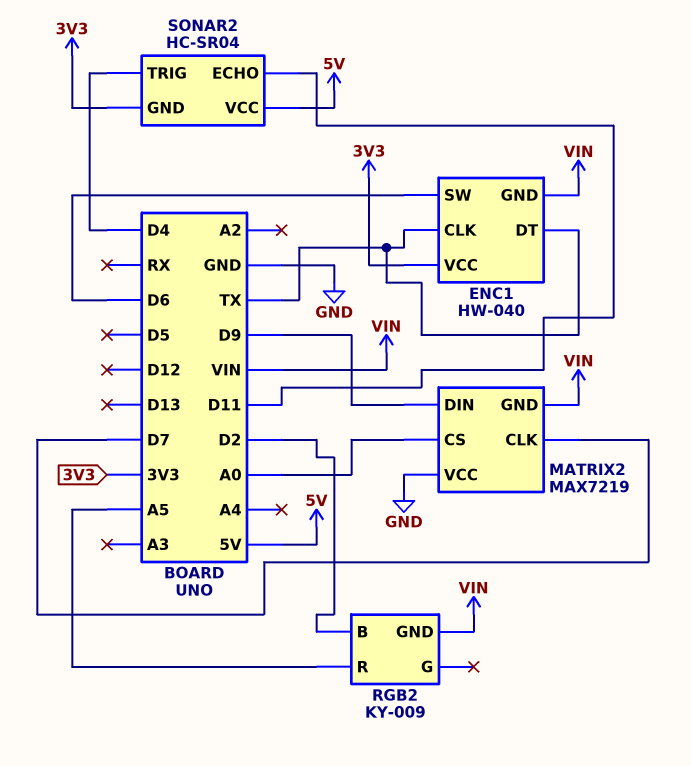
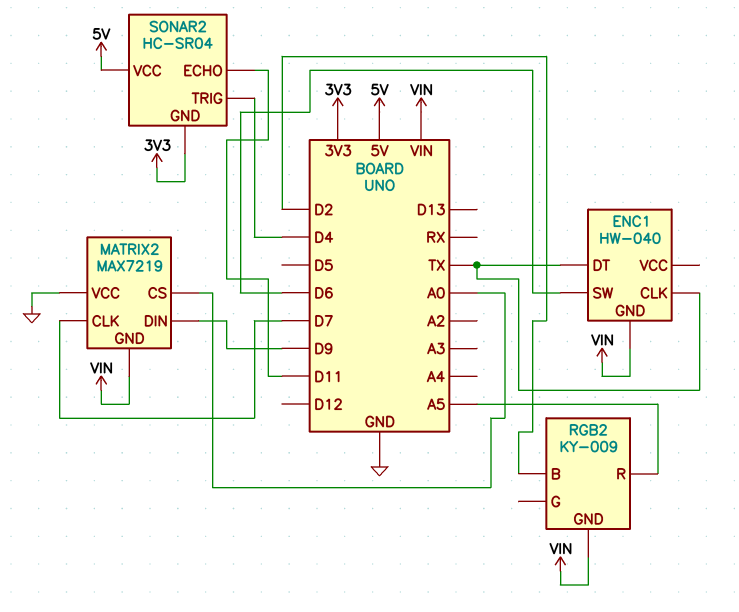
ENC1 pin VCC: 3V3 -> none

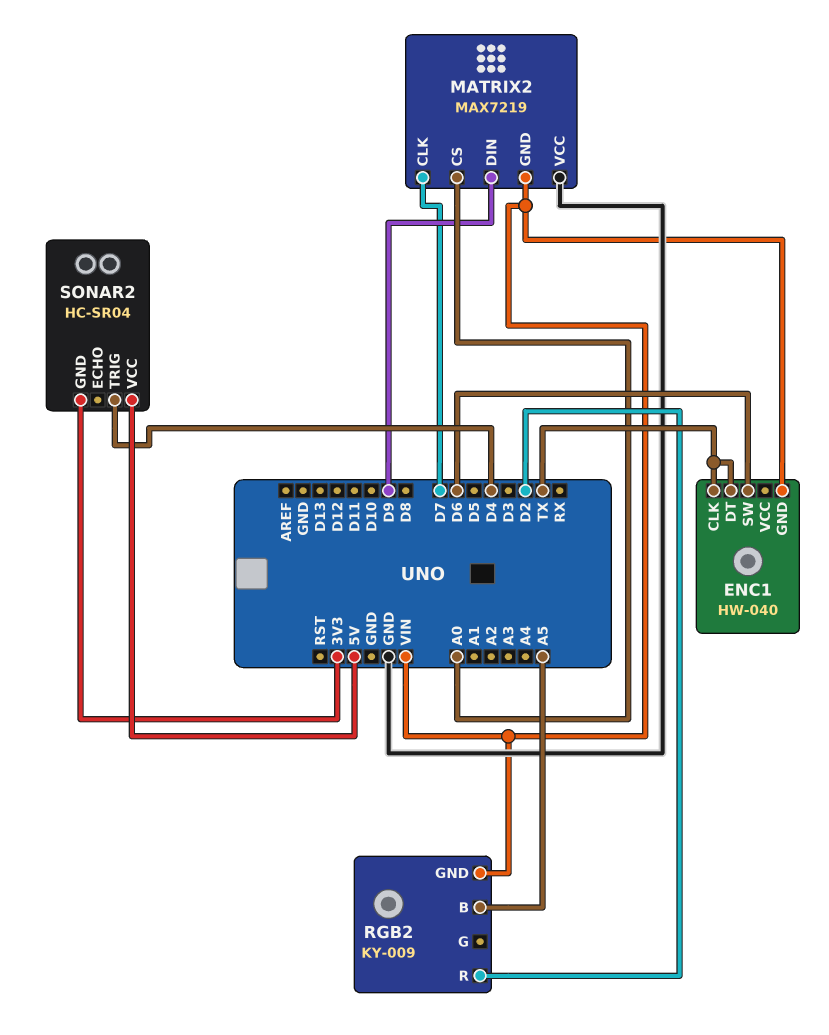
RGB2 pin B: D2 -> A5
RGB2 pin R: A5 -> D2
SONAR2 pin ECHO: D11 -> none

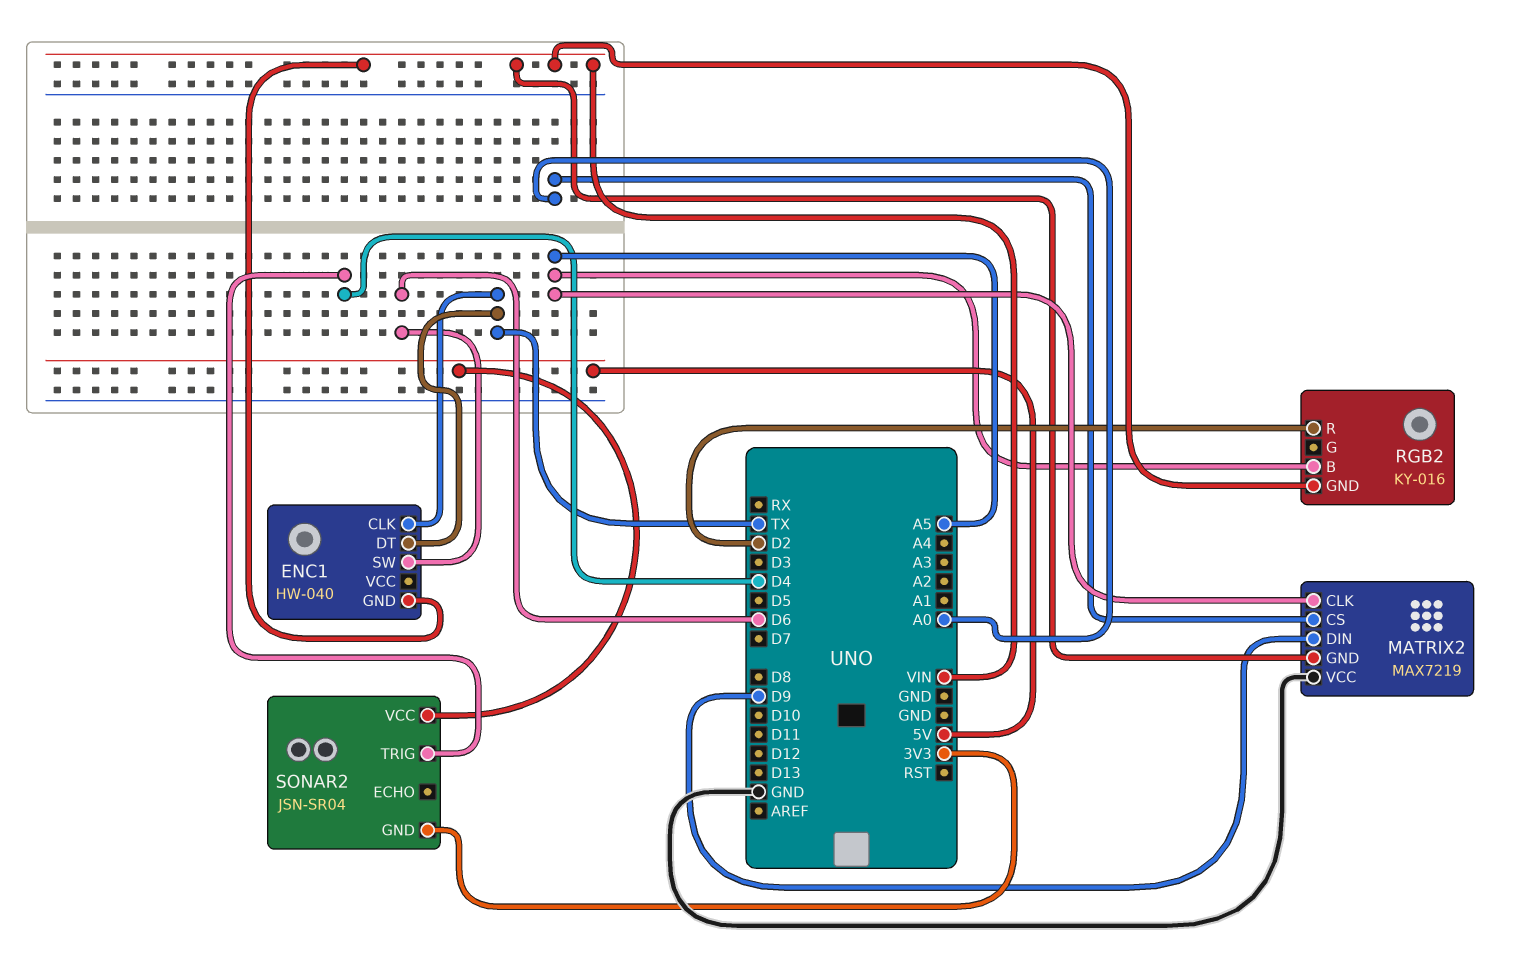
MATRIX2 pin CLK: D7 -> A5
RGB2: KY-009 -> KY-016
SONAR2: HC-SR04 -> JSN-SR04

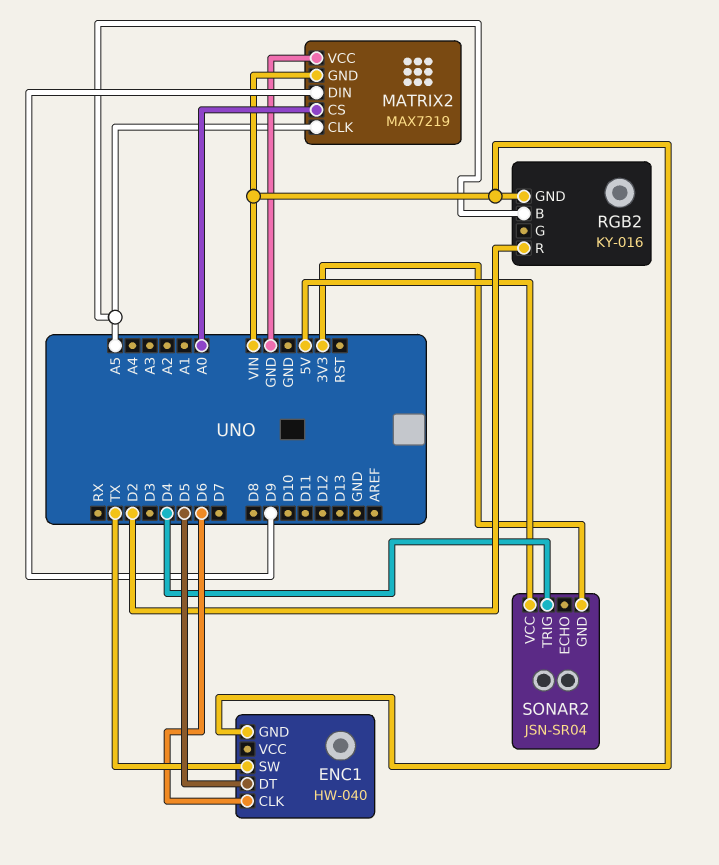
ENC1 pin CLK: TX -> D6
ENC1 pin DT: TX -> D5
ENC1 pin SW: D6 -> TX

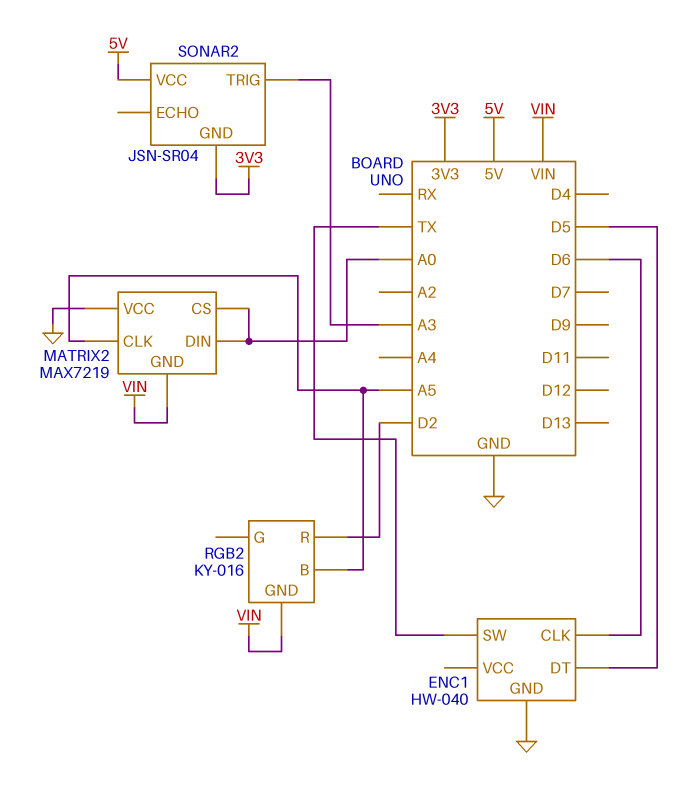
ENC1 pin GND: VIN -> GND
MATRIX2 pin DIN: D9 -> A0
SONAR2 pin TRIG: D4 -> A3

